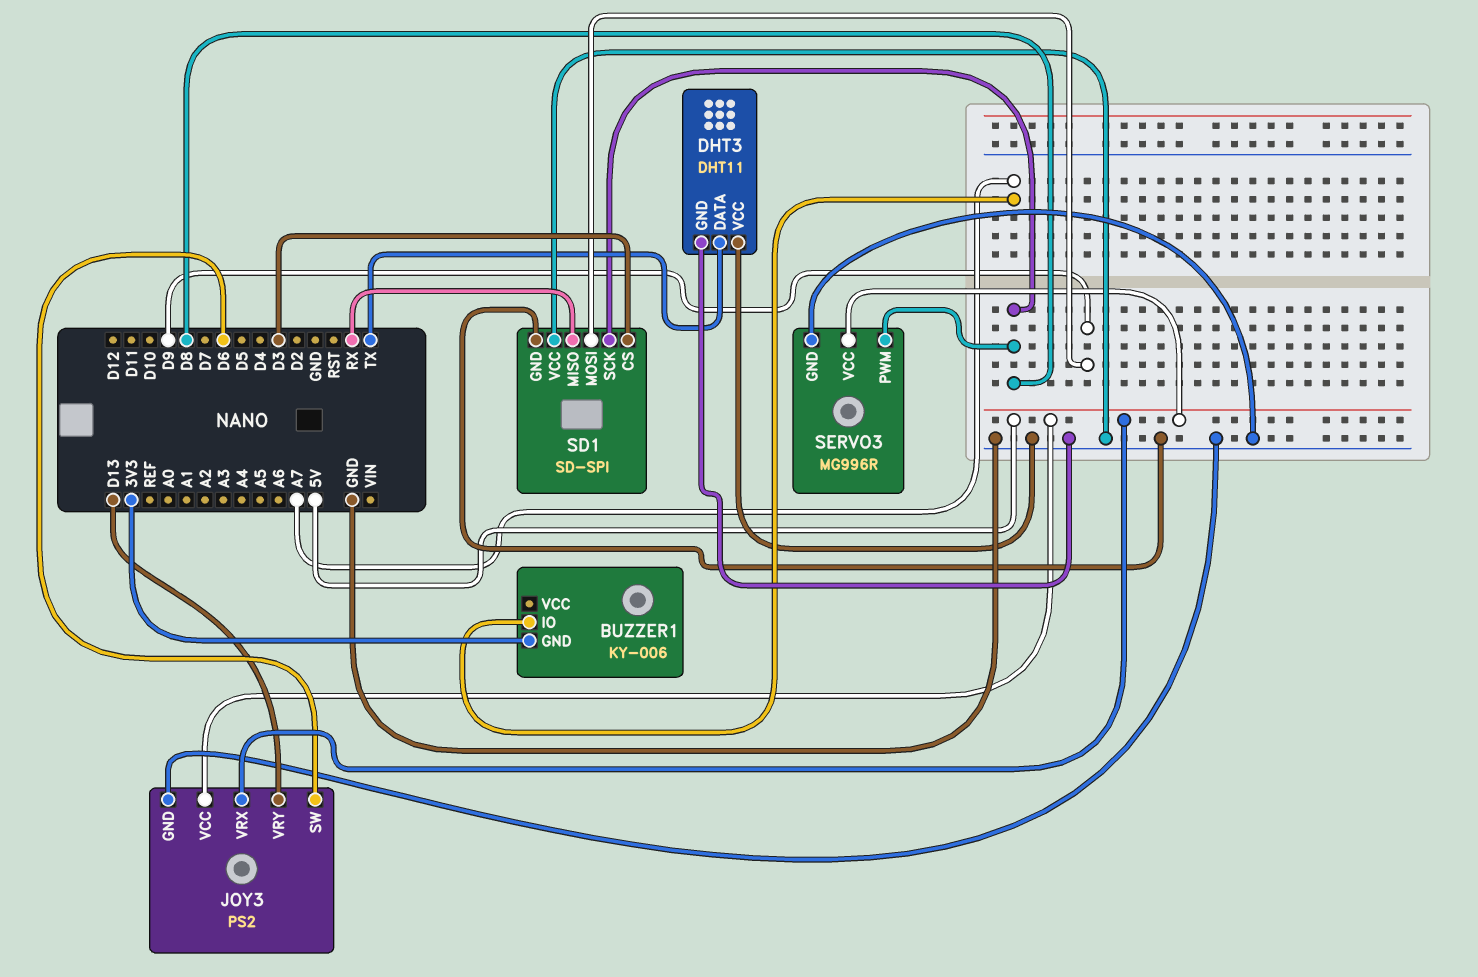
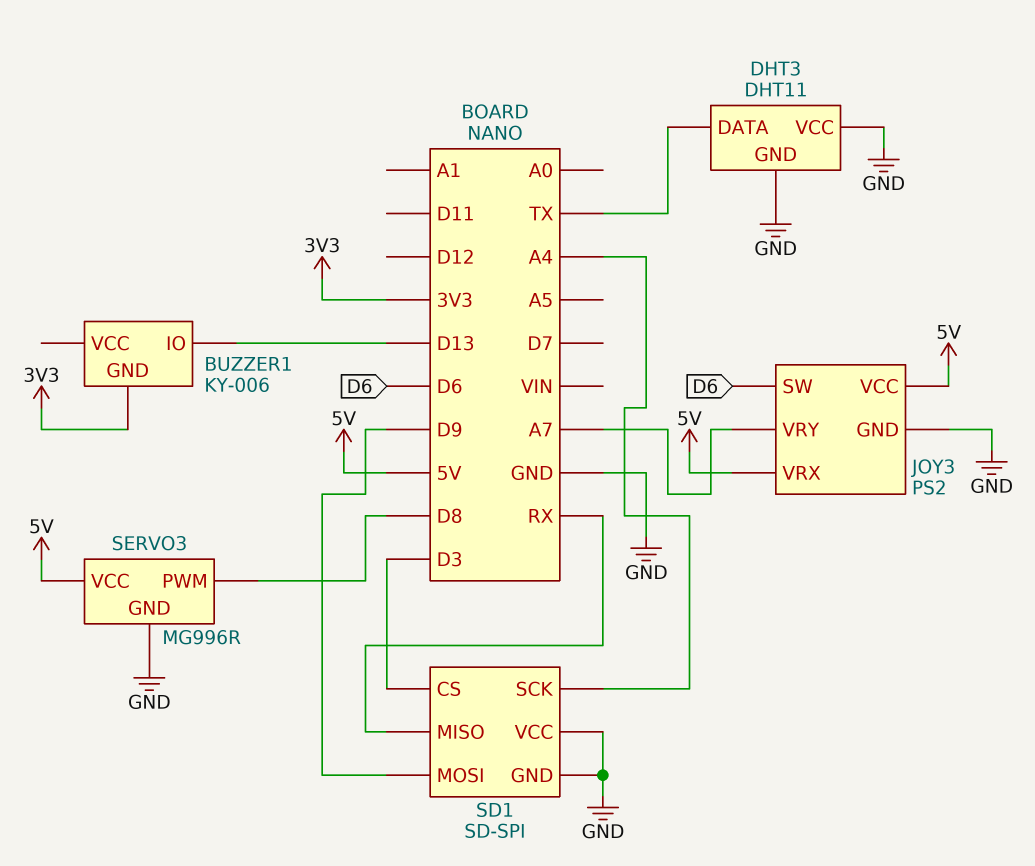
BUZZER1 pin IO: A7 -> D13
JOY3 pin VRY: D13 -> A7
SD1 pin SCK: D8 -> A4

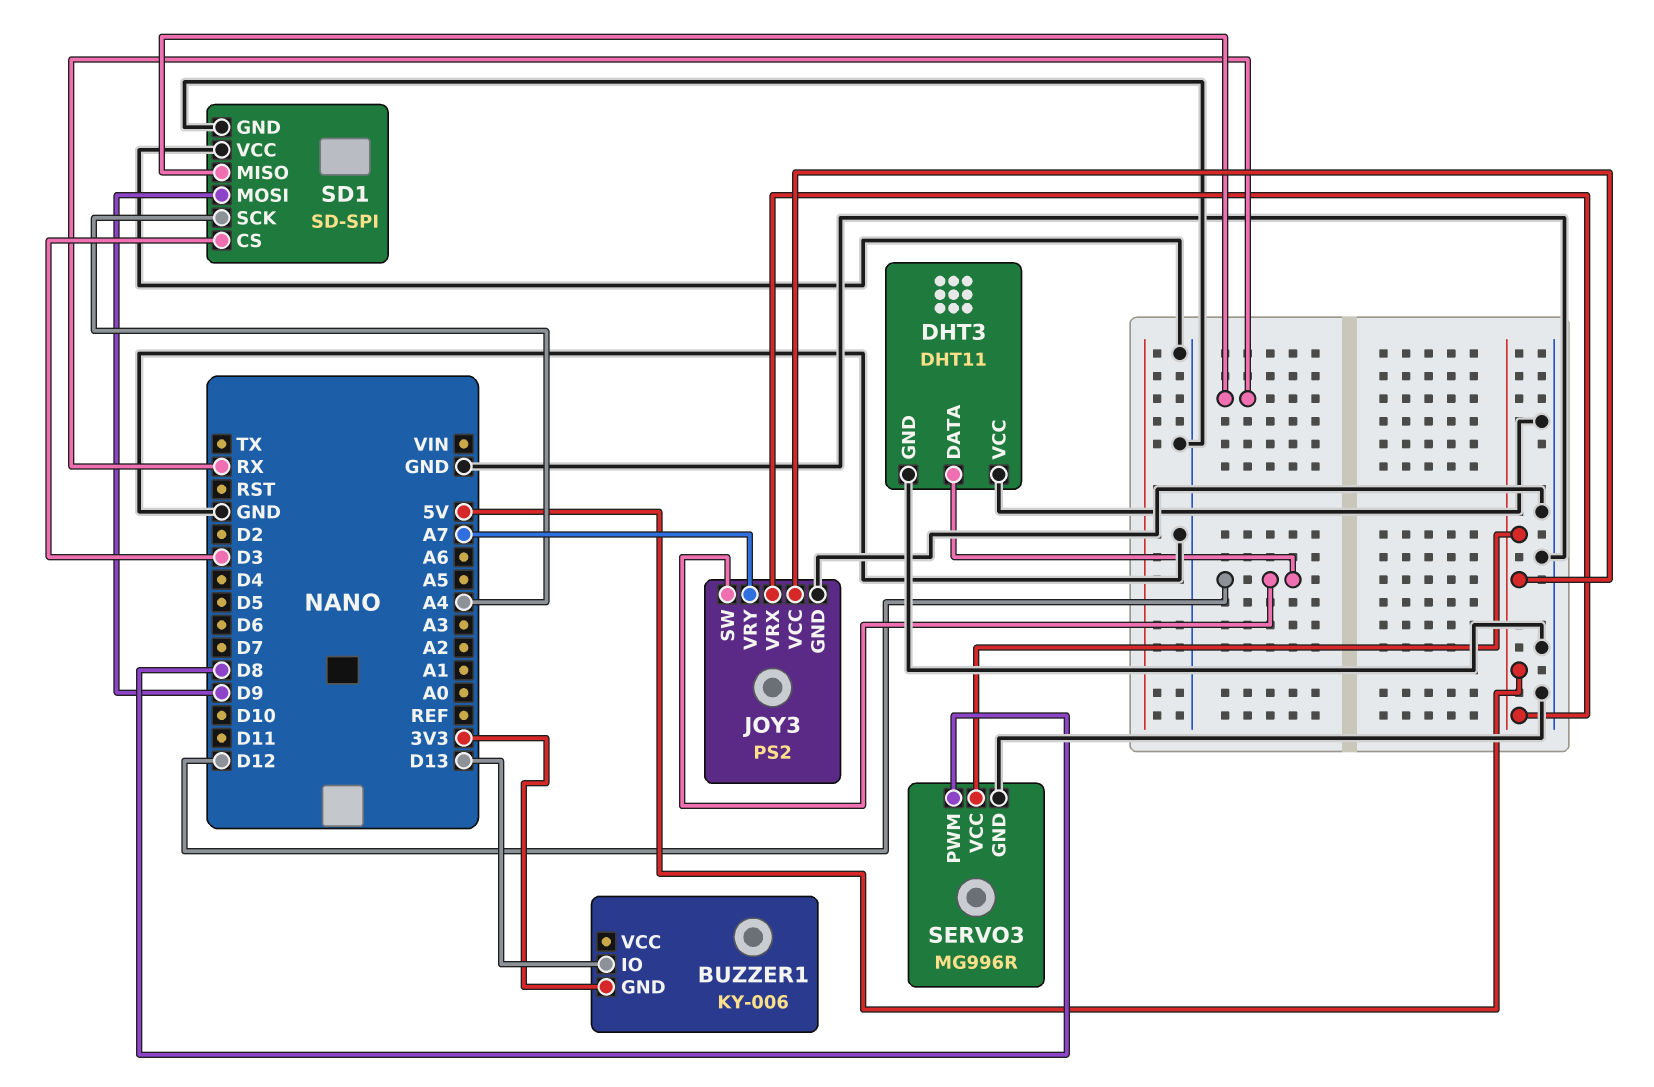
DHT3 pin DATA: TX -> D12
JOY3 pin SW: D6 -> D12

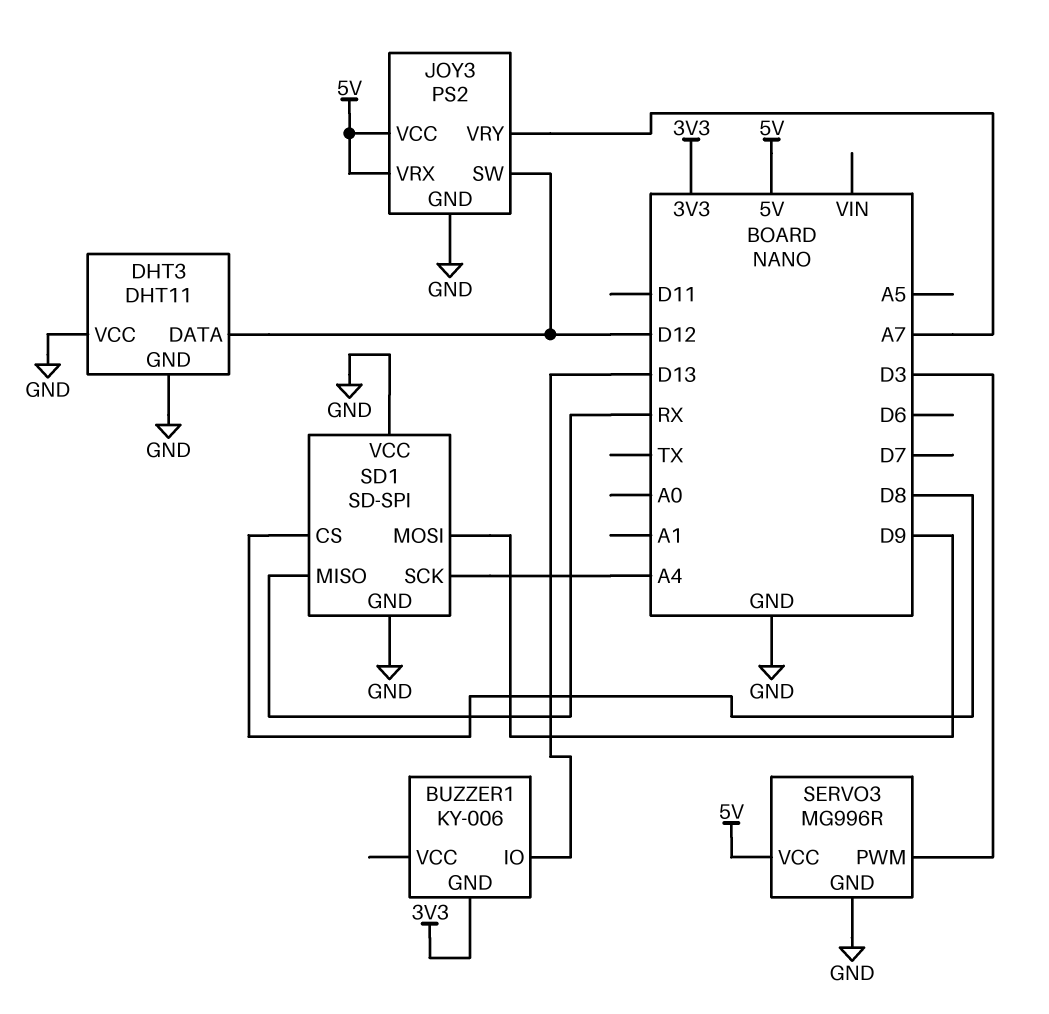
SD1 pin CS: D3 -> D8
SERVO3 pin PWM: D8 -> D3

